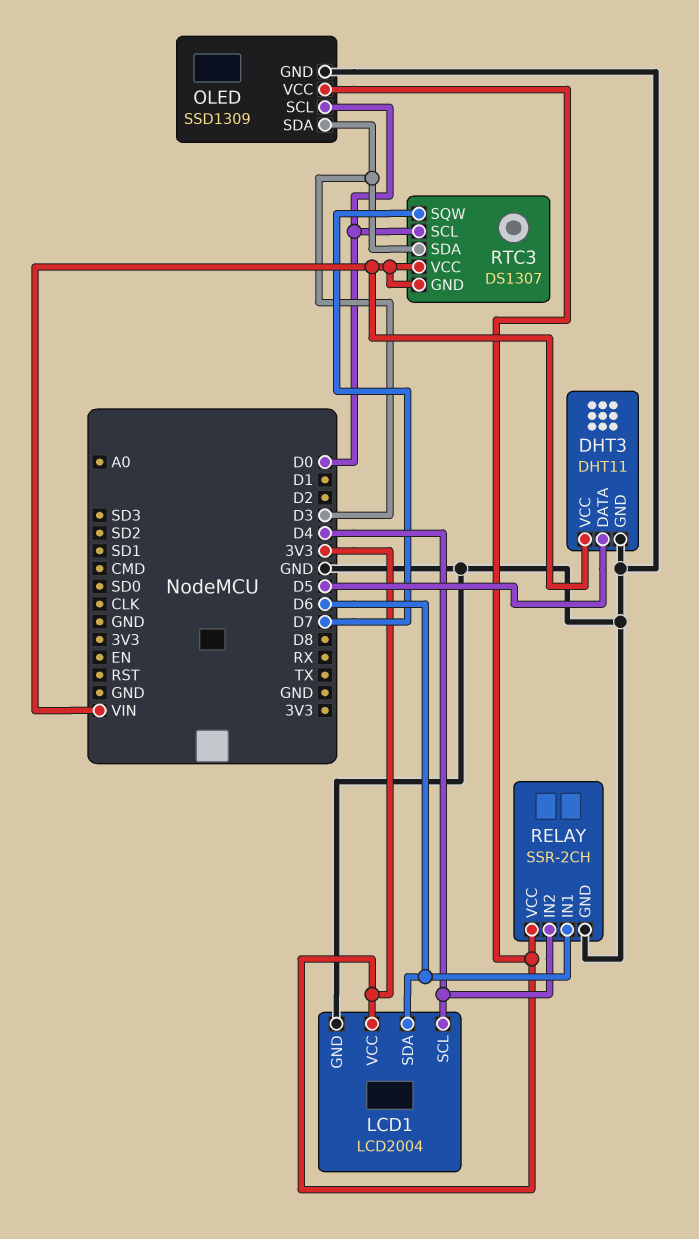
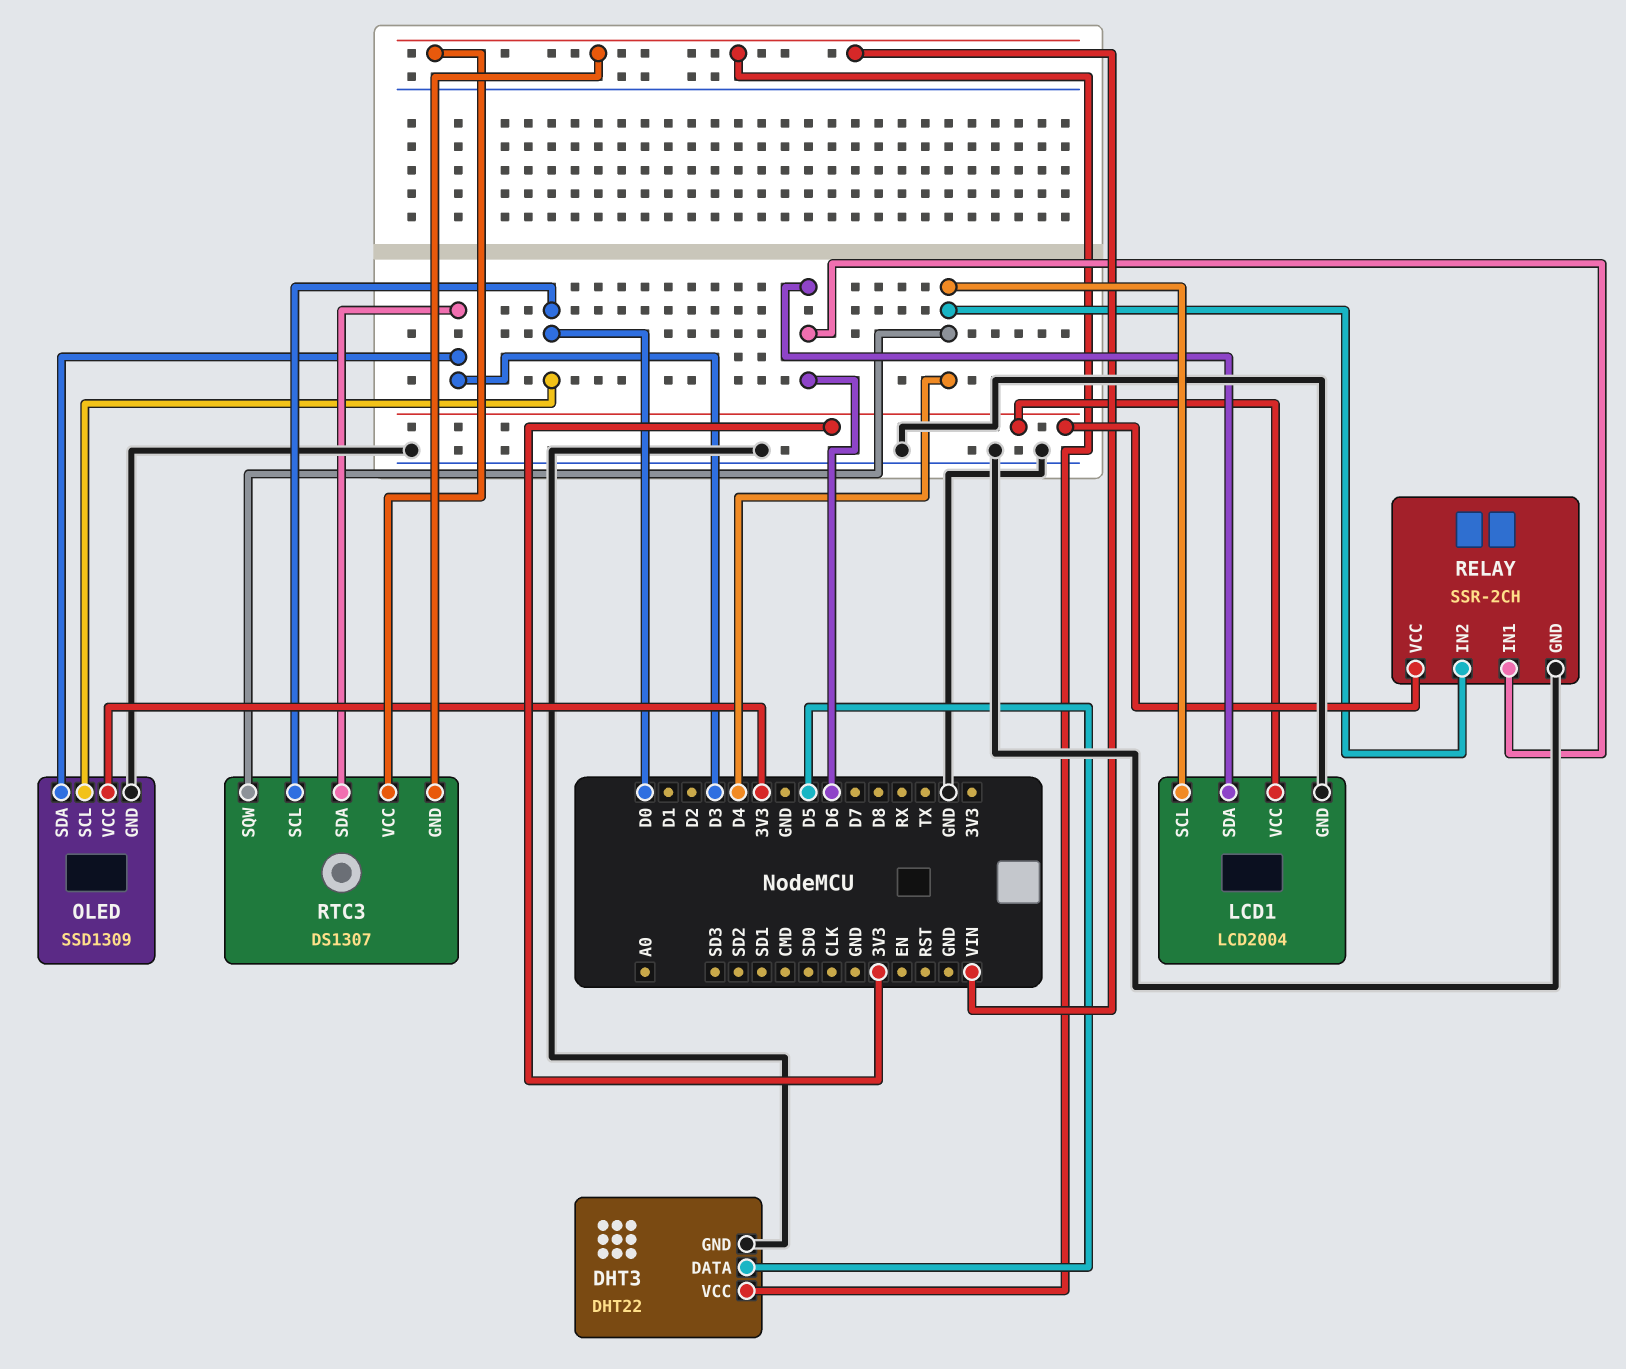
DHT3: DHT11 -> DHT22
RTC3 pin SQW: D7 -> D4

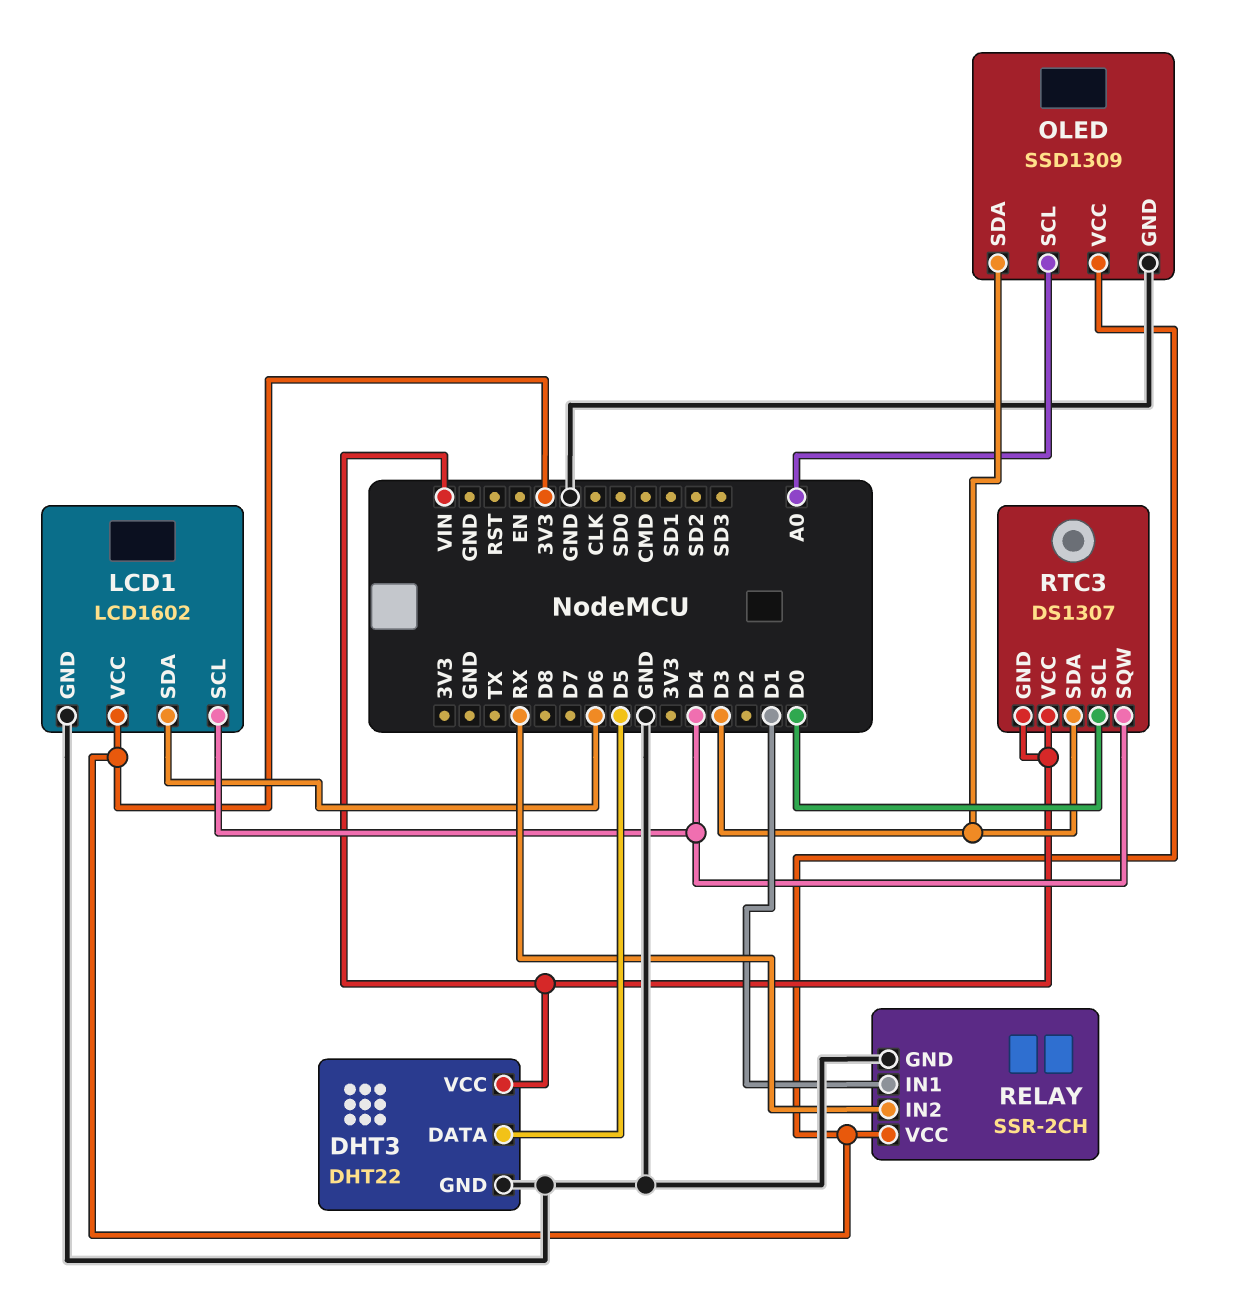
LCD1: LCD2004 -> LCD1602
OLED pin SCL: D0 -> A0
RELAY pin IN1: D6 -> D1
RELAY pin IN2: D4 -> RX

